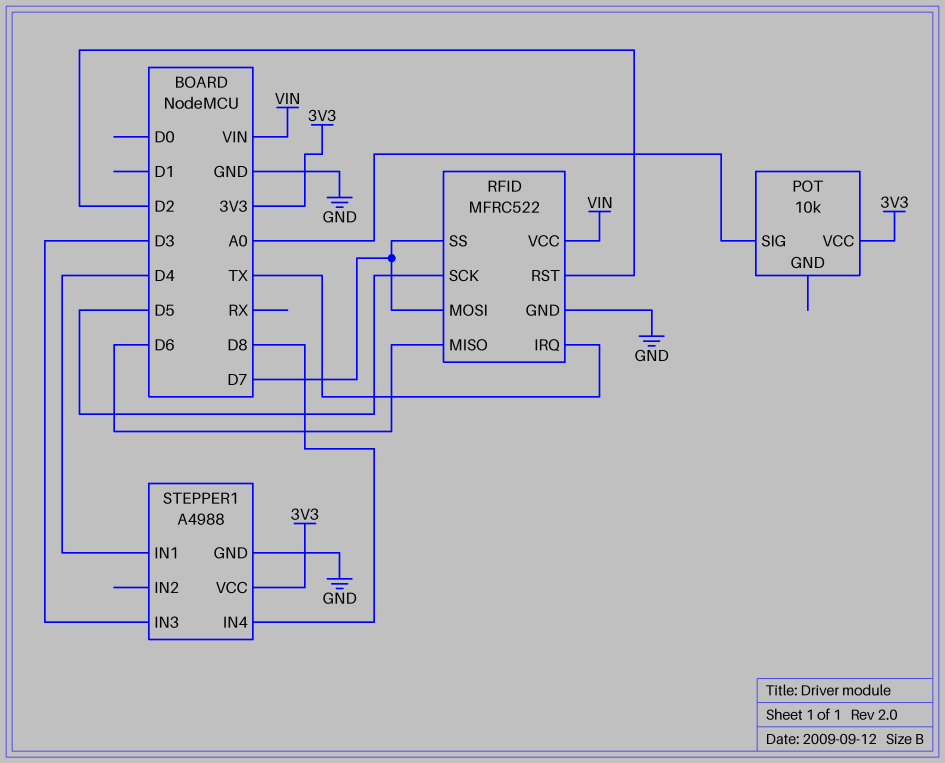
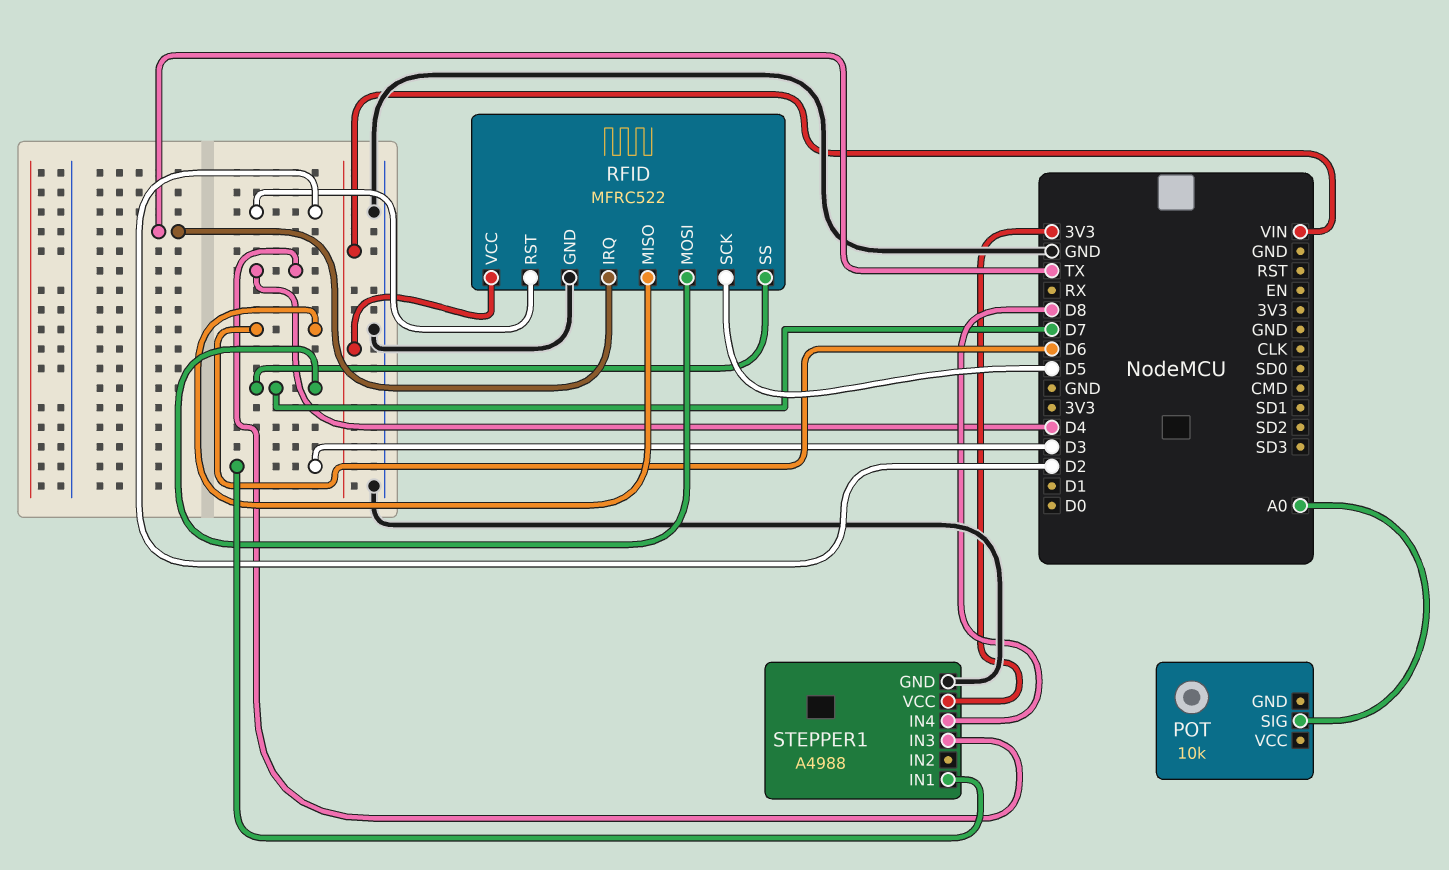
POT pin VCC: 3V3 -> none
STEPPER1 pin IN1: D4 -> D3
STEPPER1 pin IN3: D3 -> D4

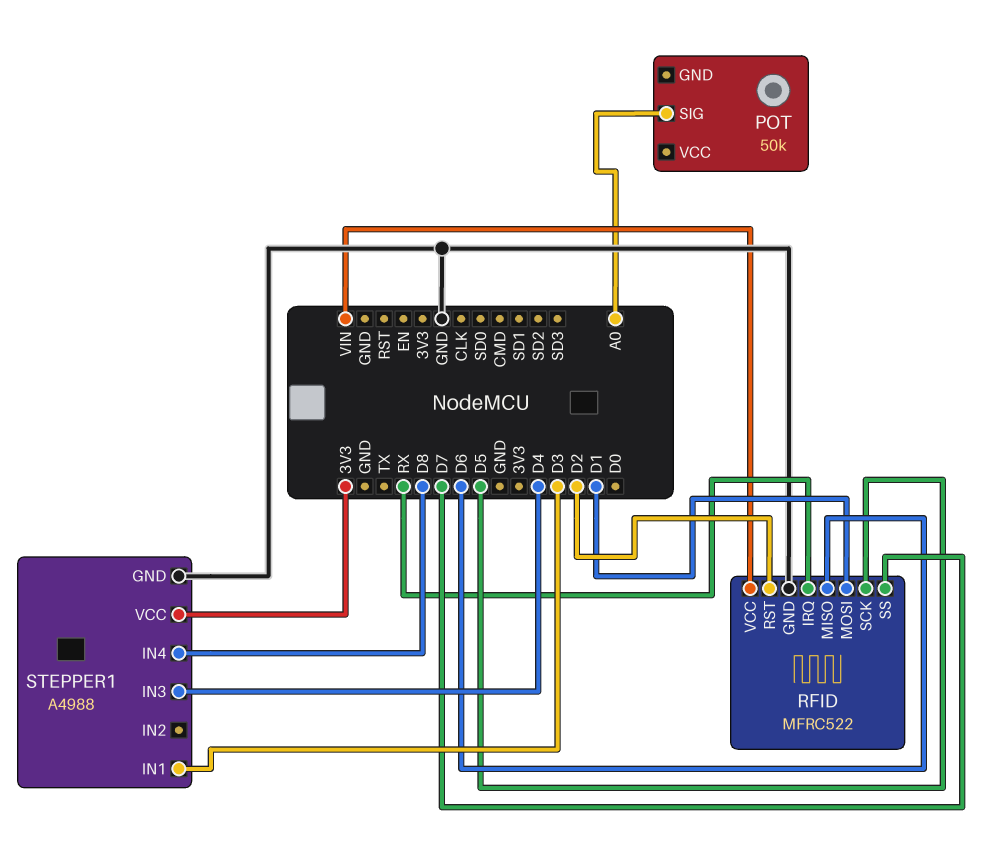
POT: 10k -> 50k
RFID pin IRQ: TX -> RX
RFID pin MOSI: D7 -> D1

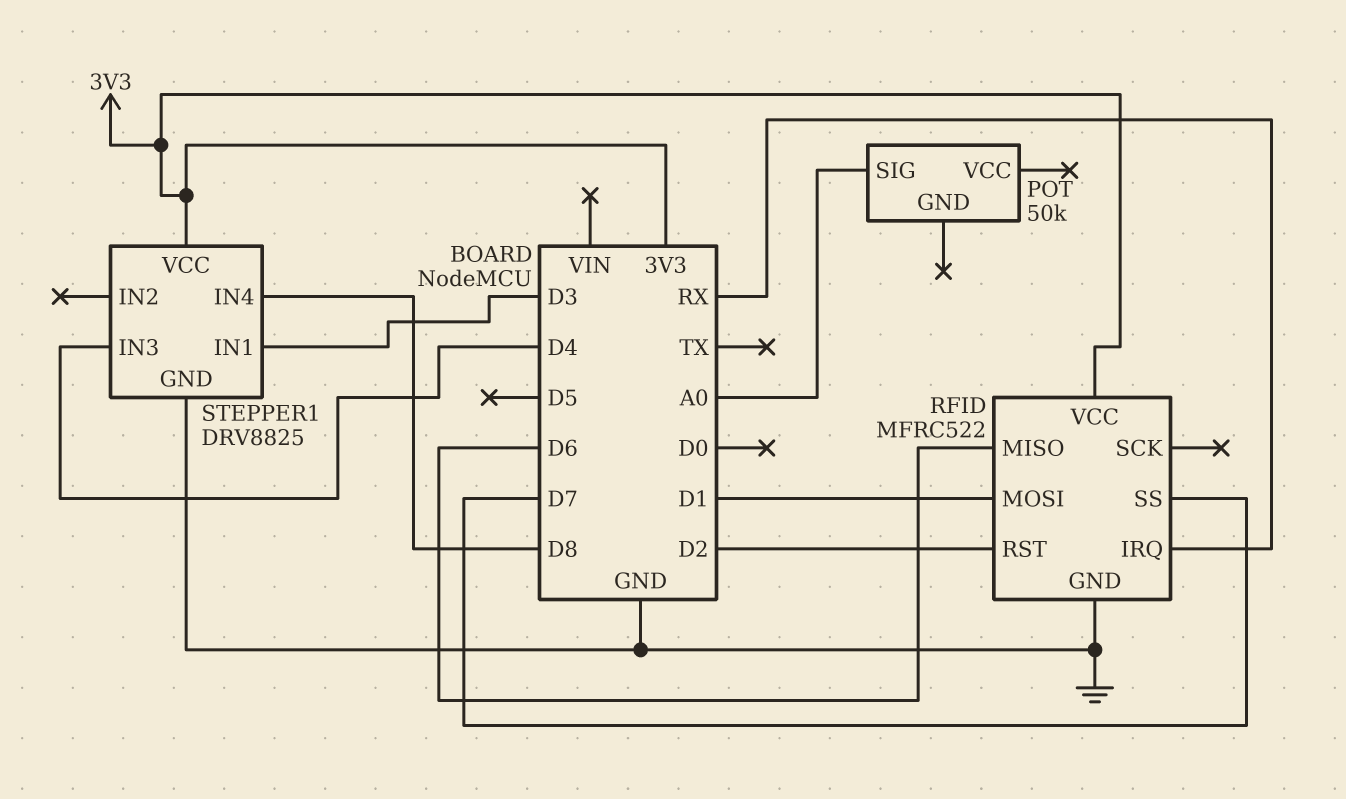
RFID pin SCK: D5 -> none
RFID pin VCC: VIN -> 3V3
STEPPER1: A4988 -> DRV8825

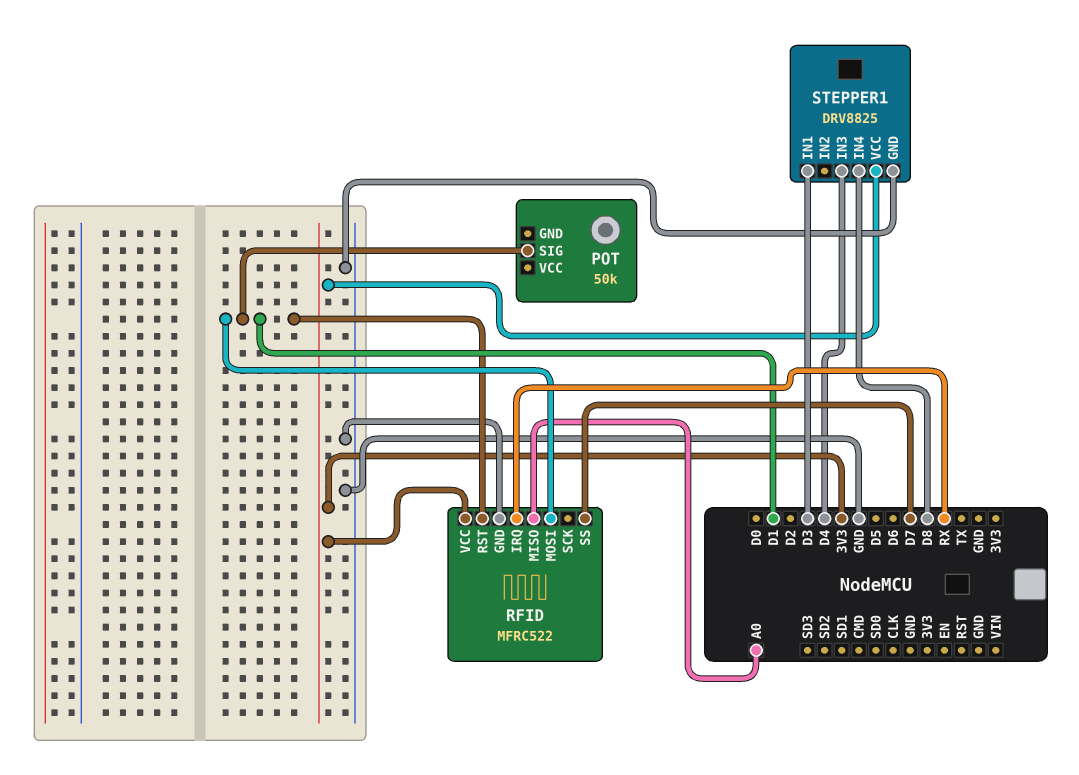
POT pin SIG: A0 -> D1
RFID pin MISO: D6 -> A0
RFID pin RST: D2 -> D1

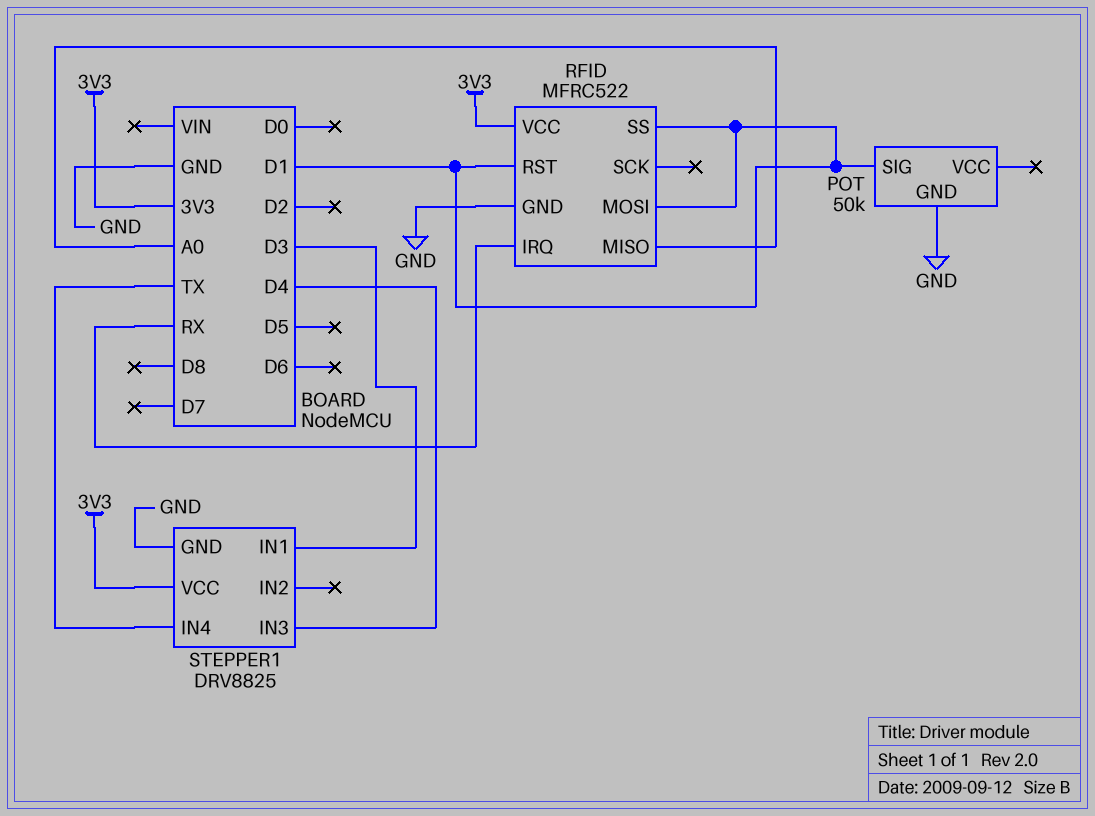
POT pin GND: none -> GND
RFID pin SS: D7 -> D1
STEPPER1 pin IN4: D8 -> TX

